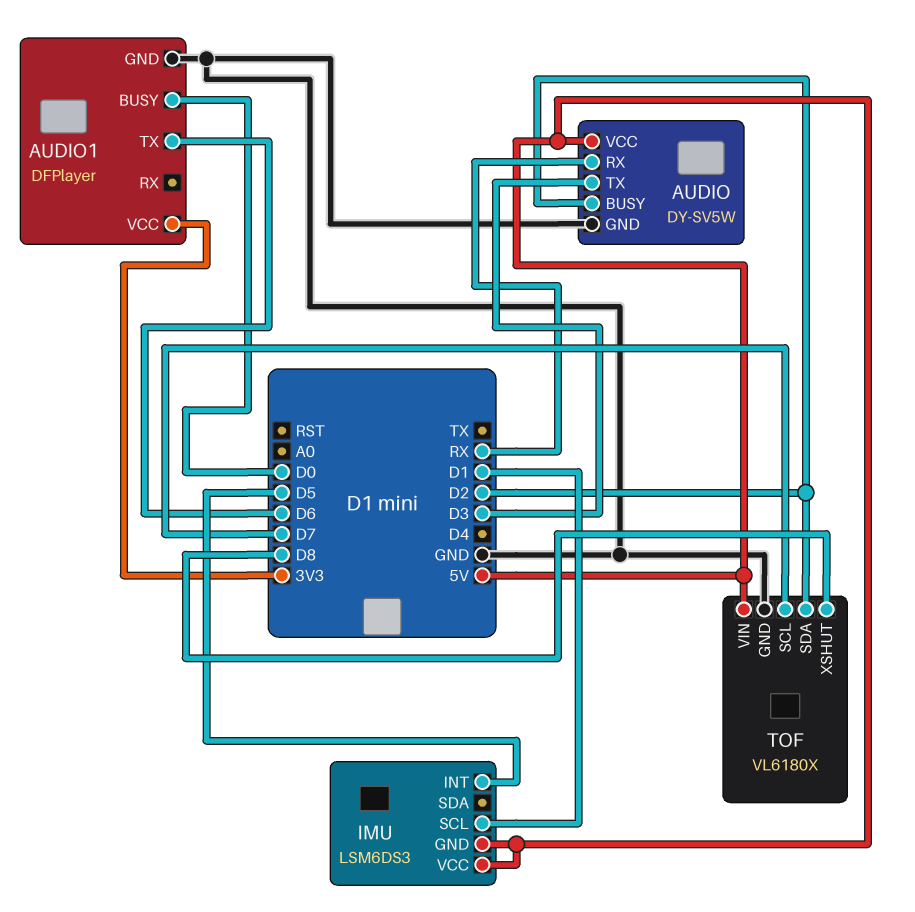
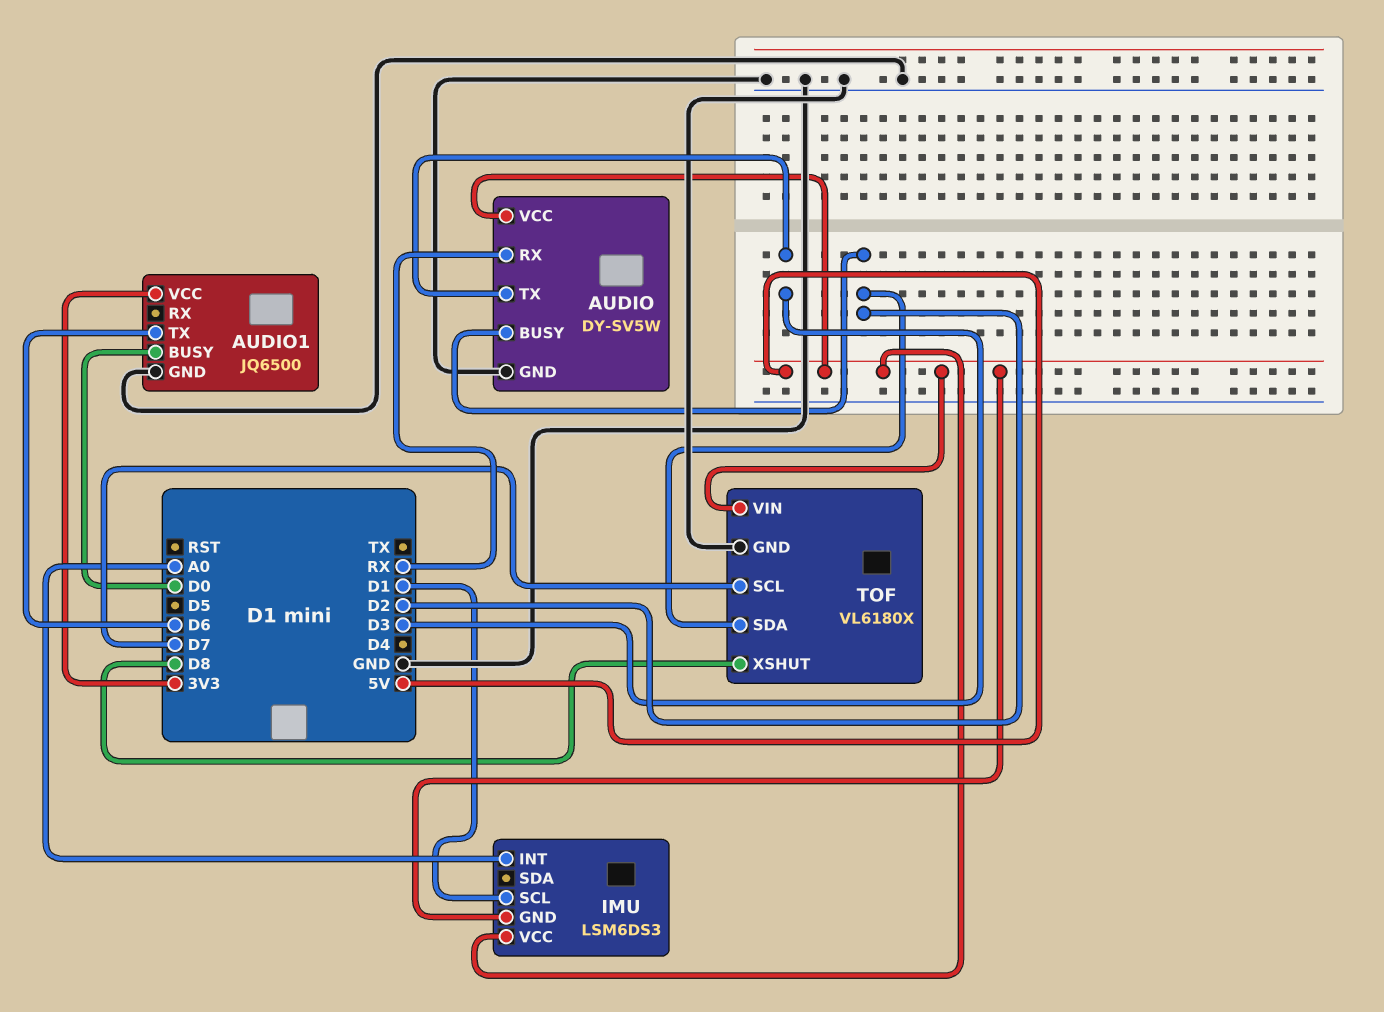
AUDIO1: DFPlayer -> JQ6500
IMU pin INT: D5 -> A0

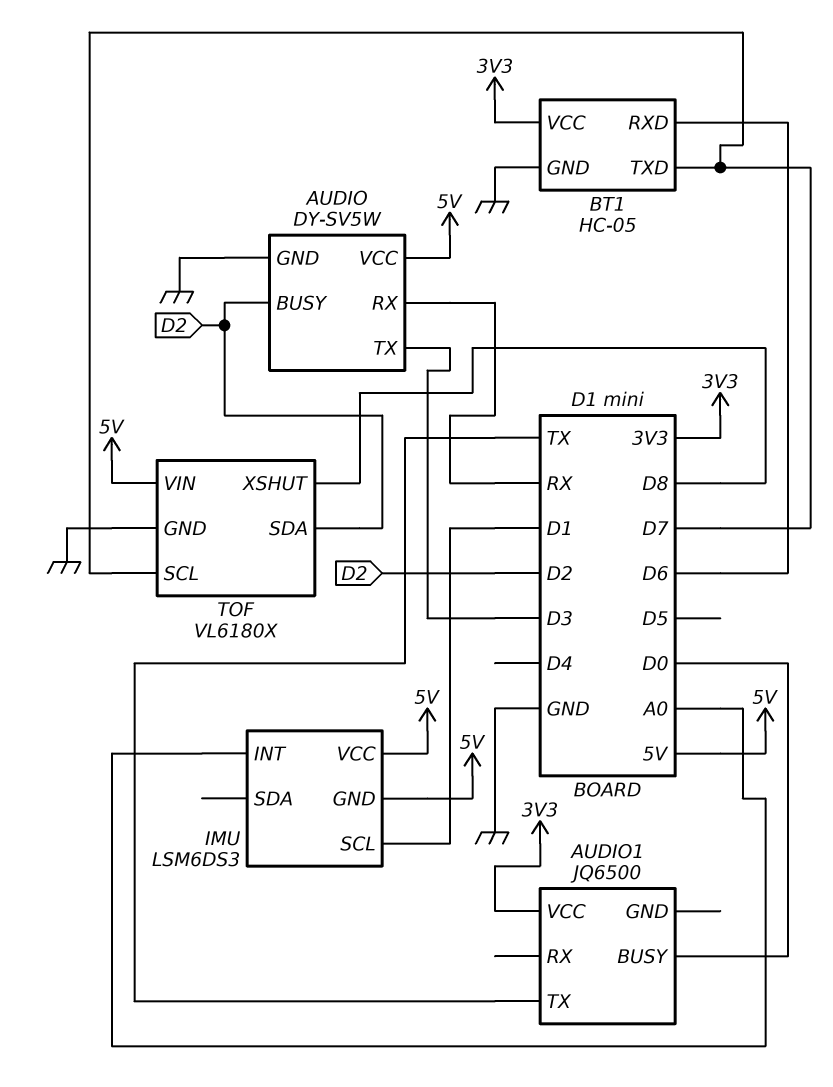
AUDIO1 pin GND: GND -> none
AUDIO1 pin TX: D6 -> TX
BT1: none -> HC-05
BT1 pin GND: none -> GND
BT1 pin RXD: none -> D6
BT1 pin TXD: none -> D7
BT1 pin VCC: none -> 3V3

